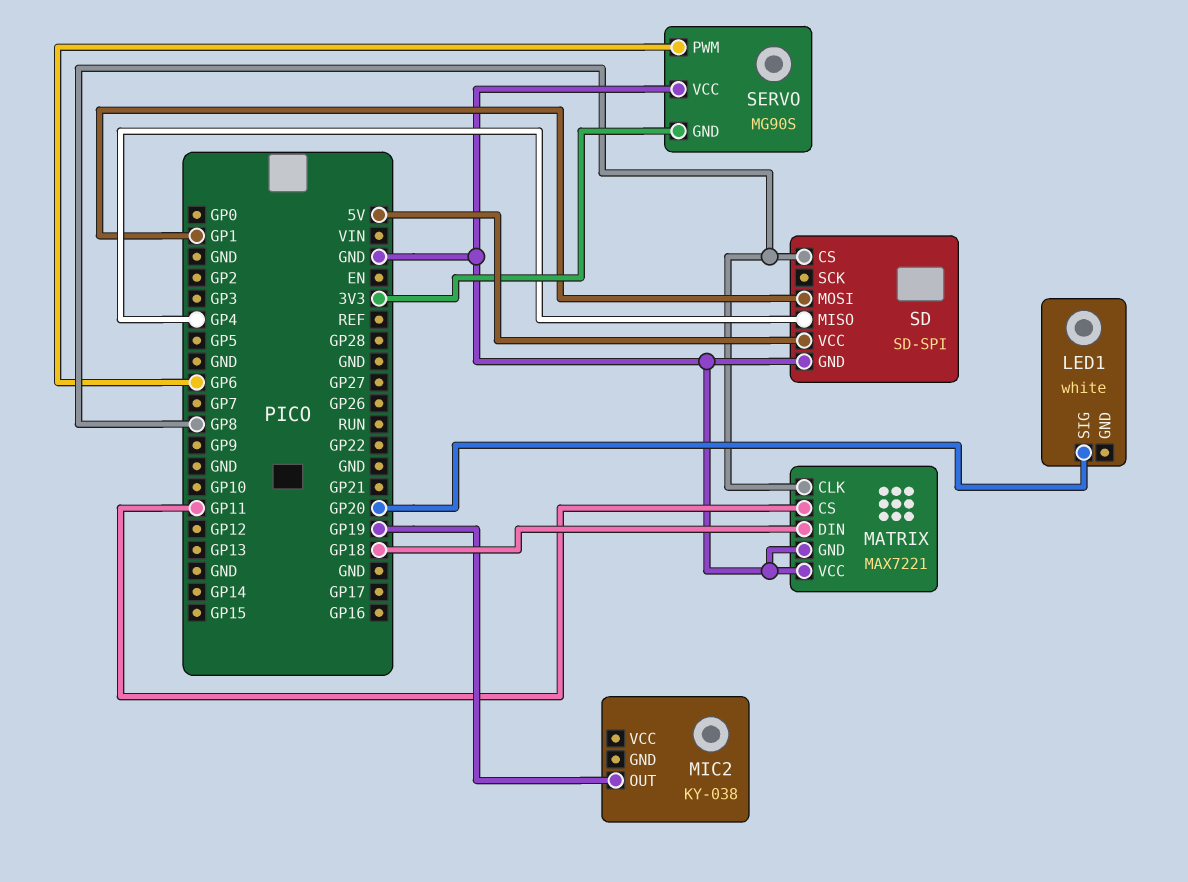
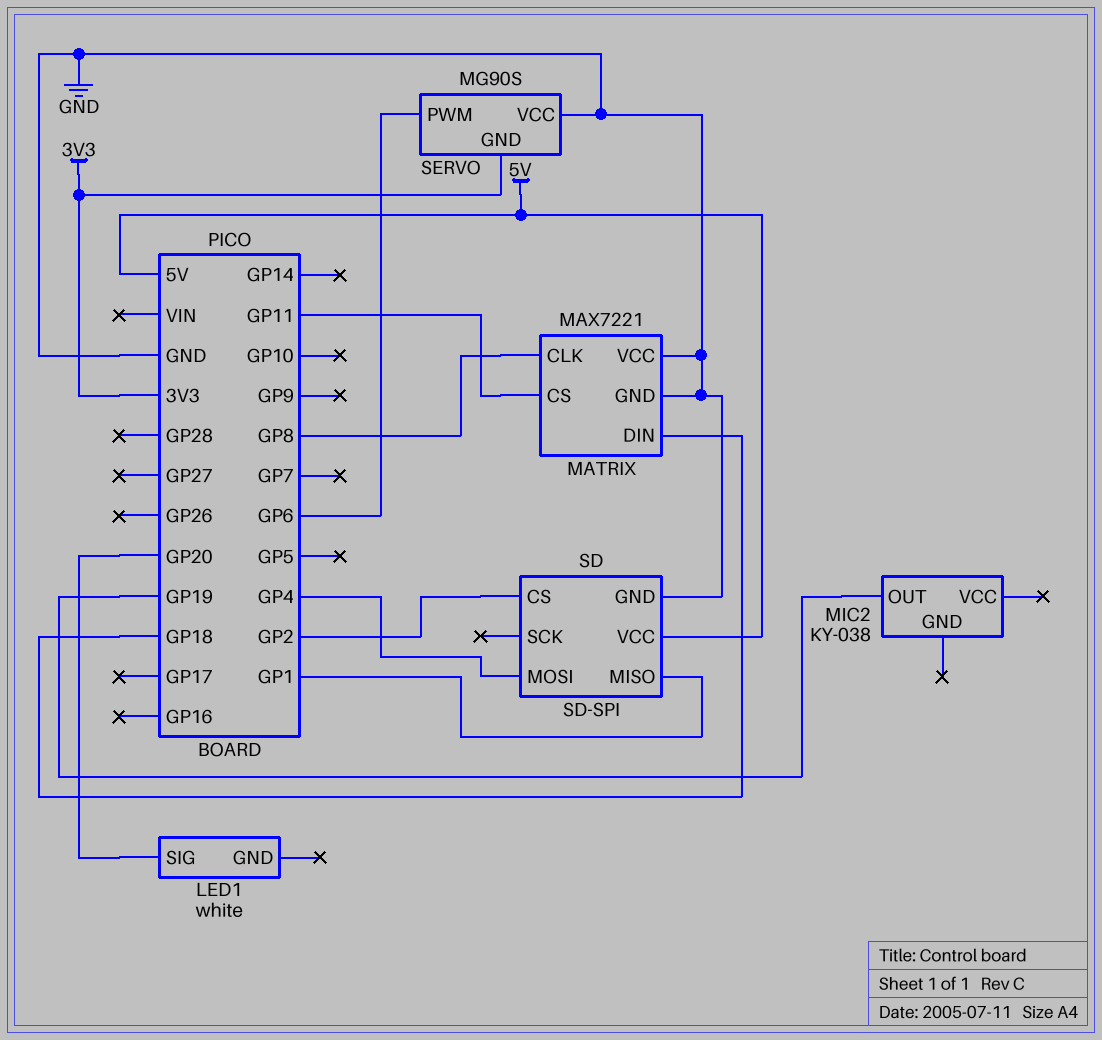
SD pin CS: GP8 -> GP2
SD pin MISO: GP4 -> GP1
SD pin MOSI: GP1 -> GP4

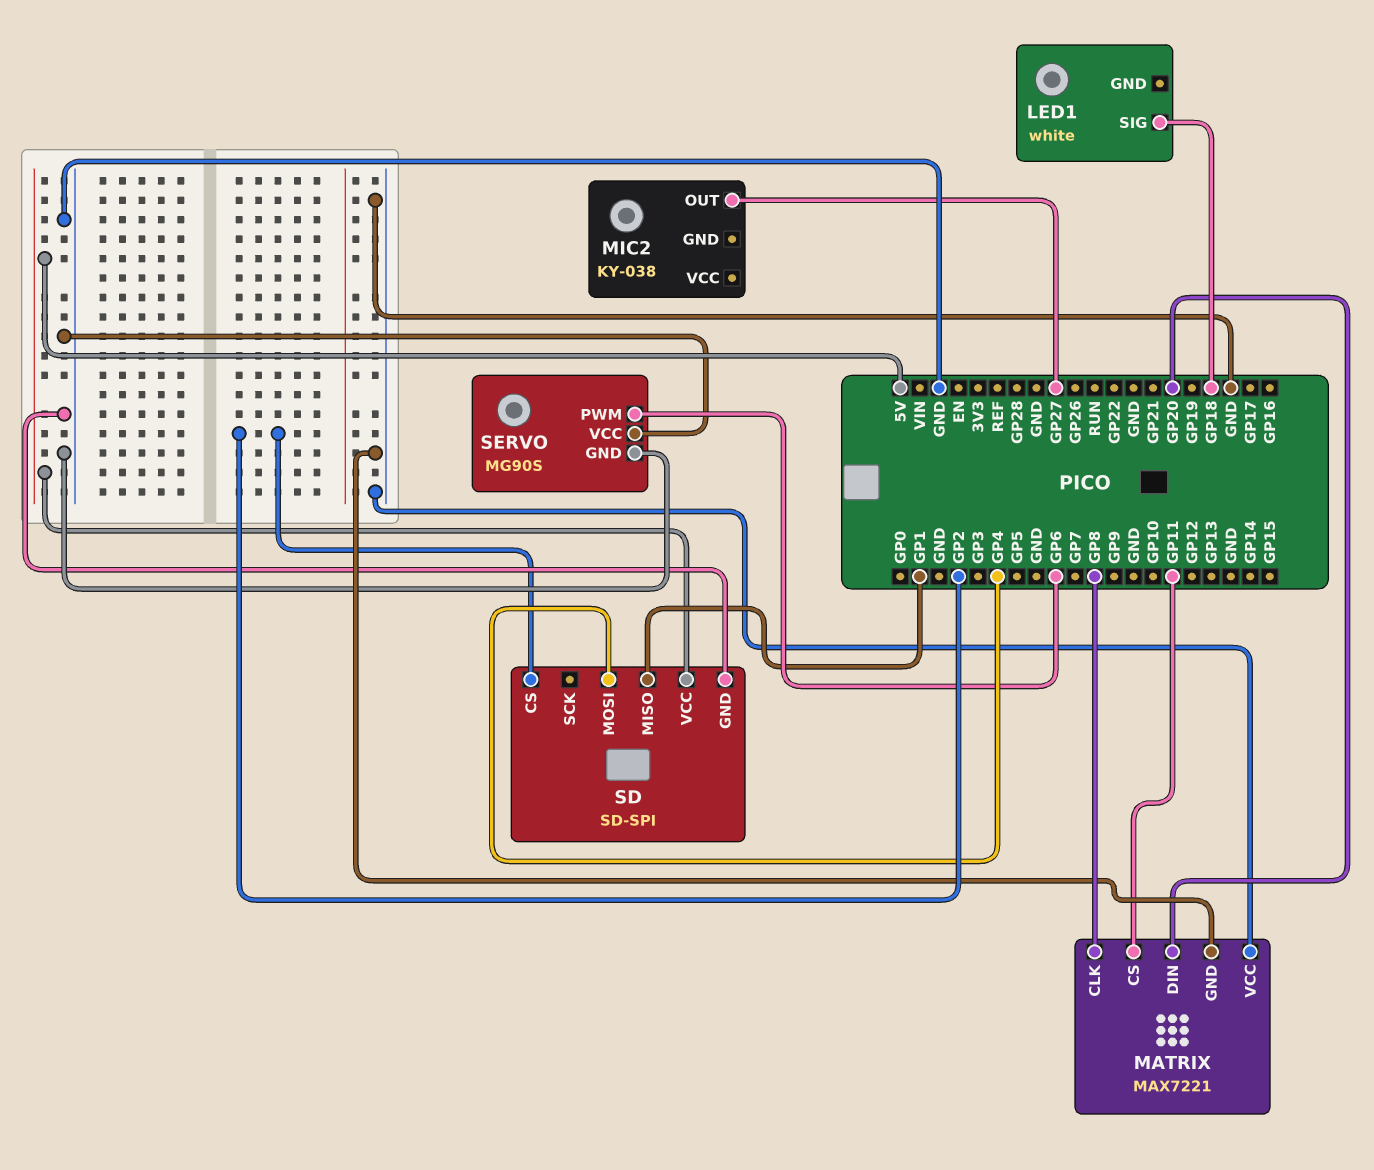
LED1 pin SIG: GP20 -> GP18
MATRIX pin DIN: GP18 -> GP20
MIC2 pin OUT: GP19 -> GP27
SERVO pin GND: 3V3 -> GND

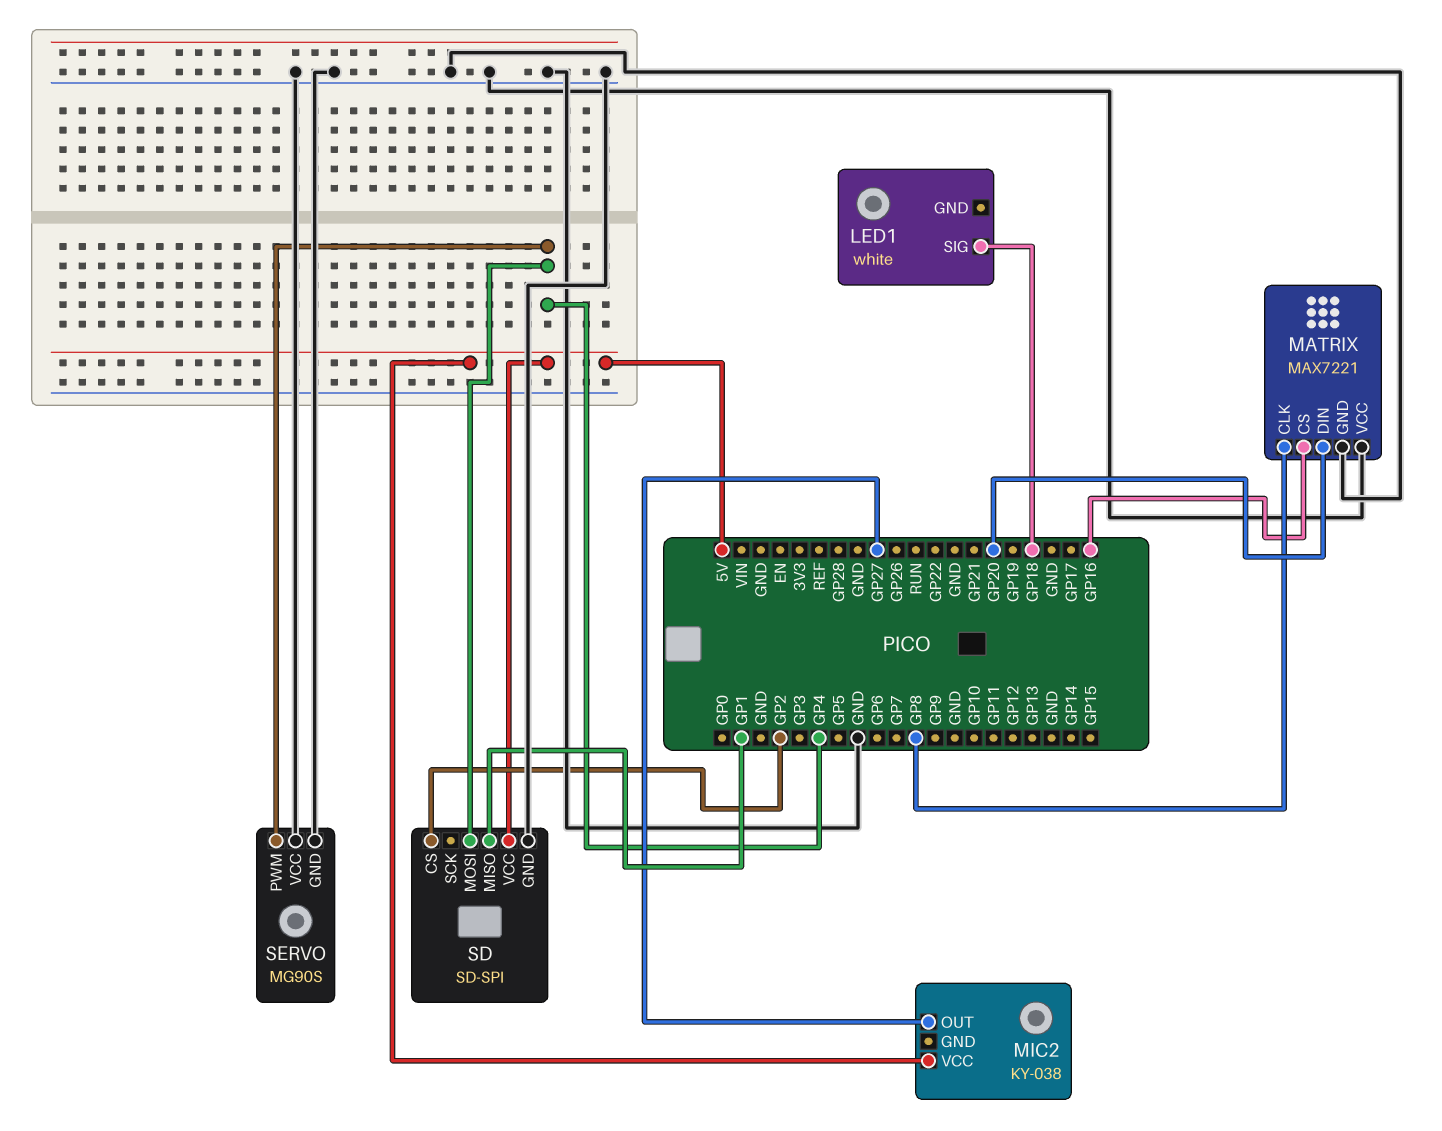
MATRIX pin CS: GP11 -> GP16
MIC2 pin VCC: none -> 5V
SERVO pin PWM: GP6 -> GP4

